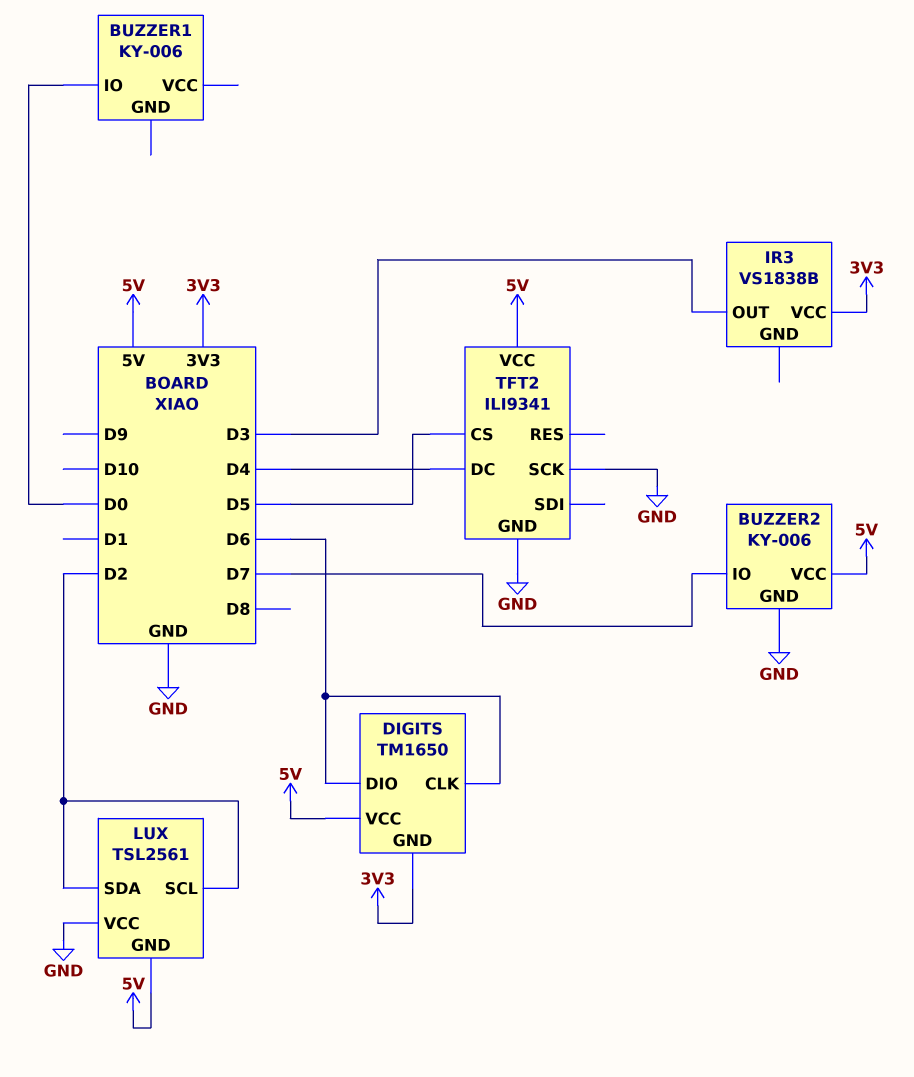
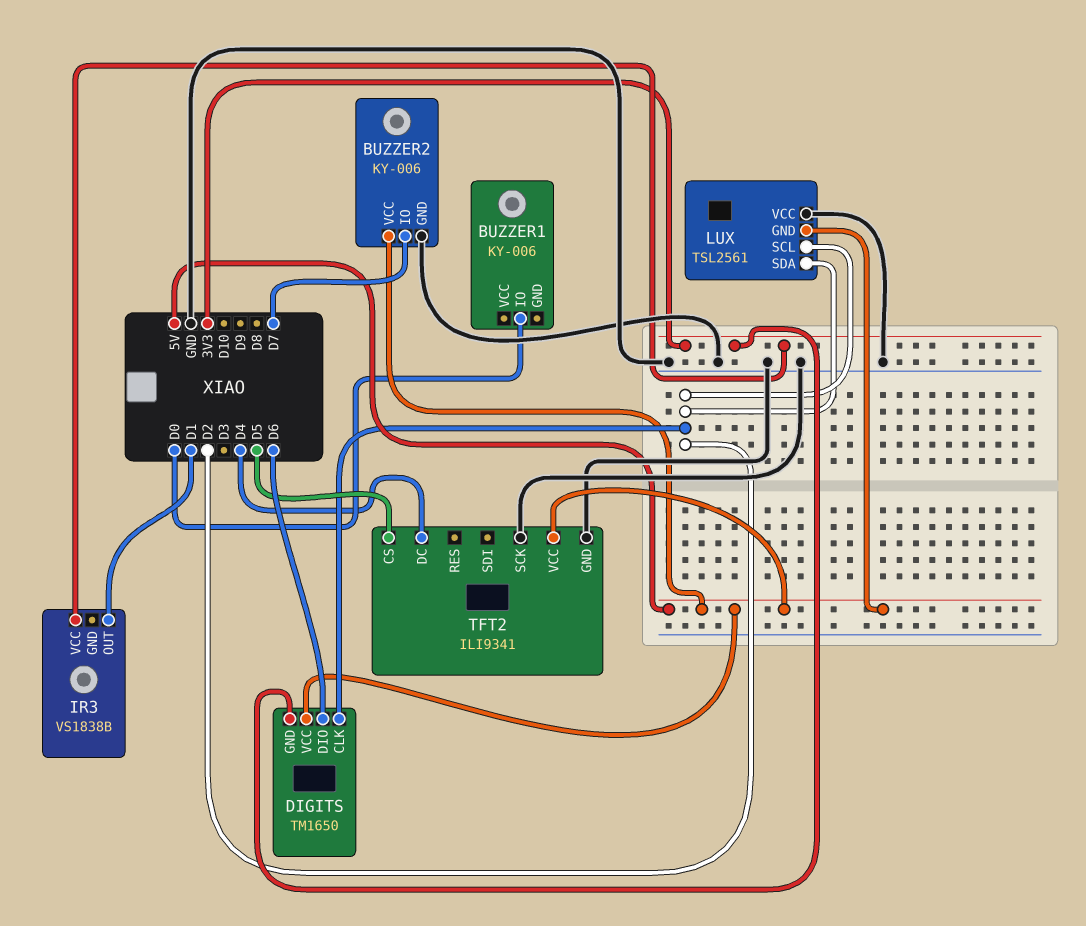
DIGITS pin CLK: D6 -> D2
IR3 pin OUT: D3 -> D1

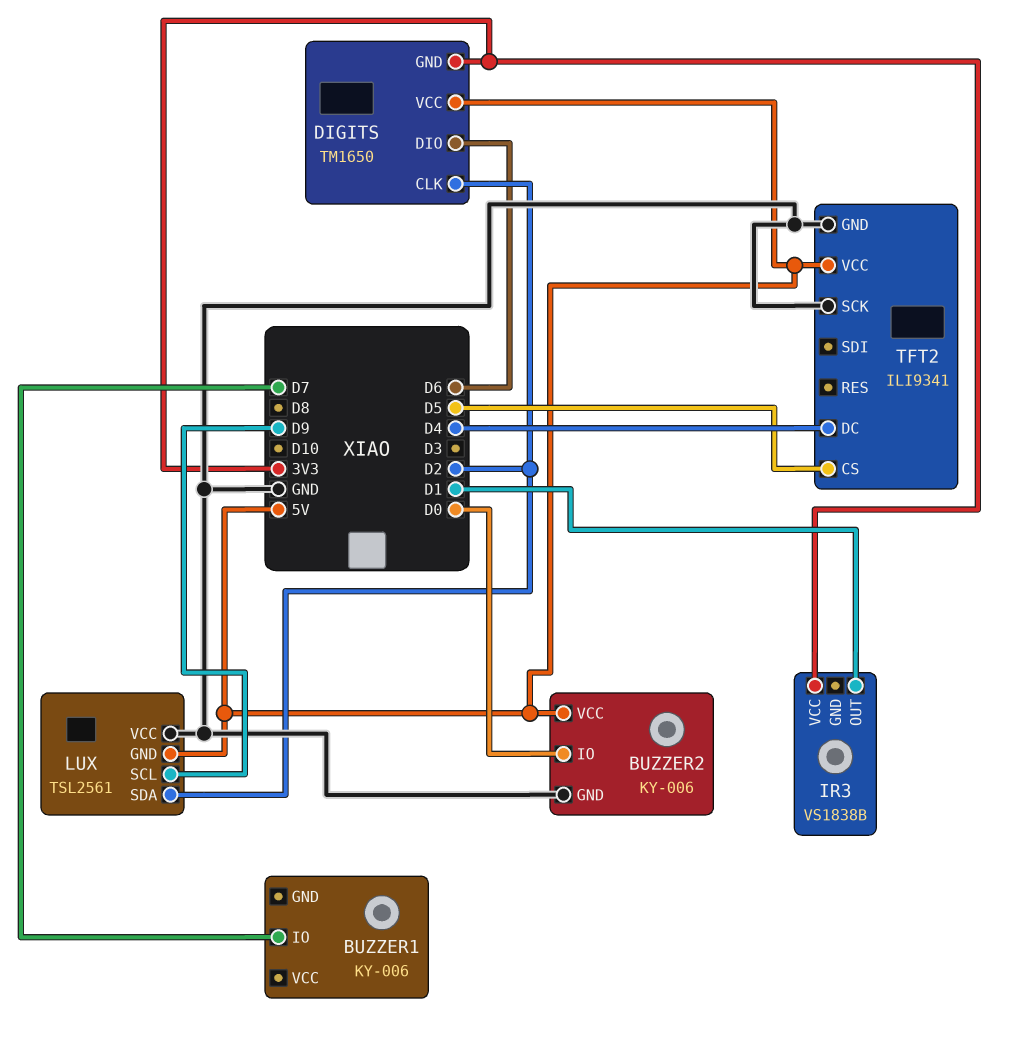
BUZZER1 pin IO: D0 -> D7
BUZZER2 pin IO: D7 -> D0
LUX pin SCL: D2 -> D9

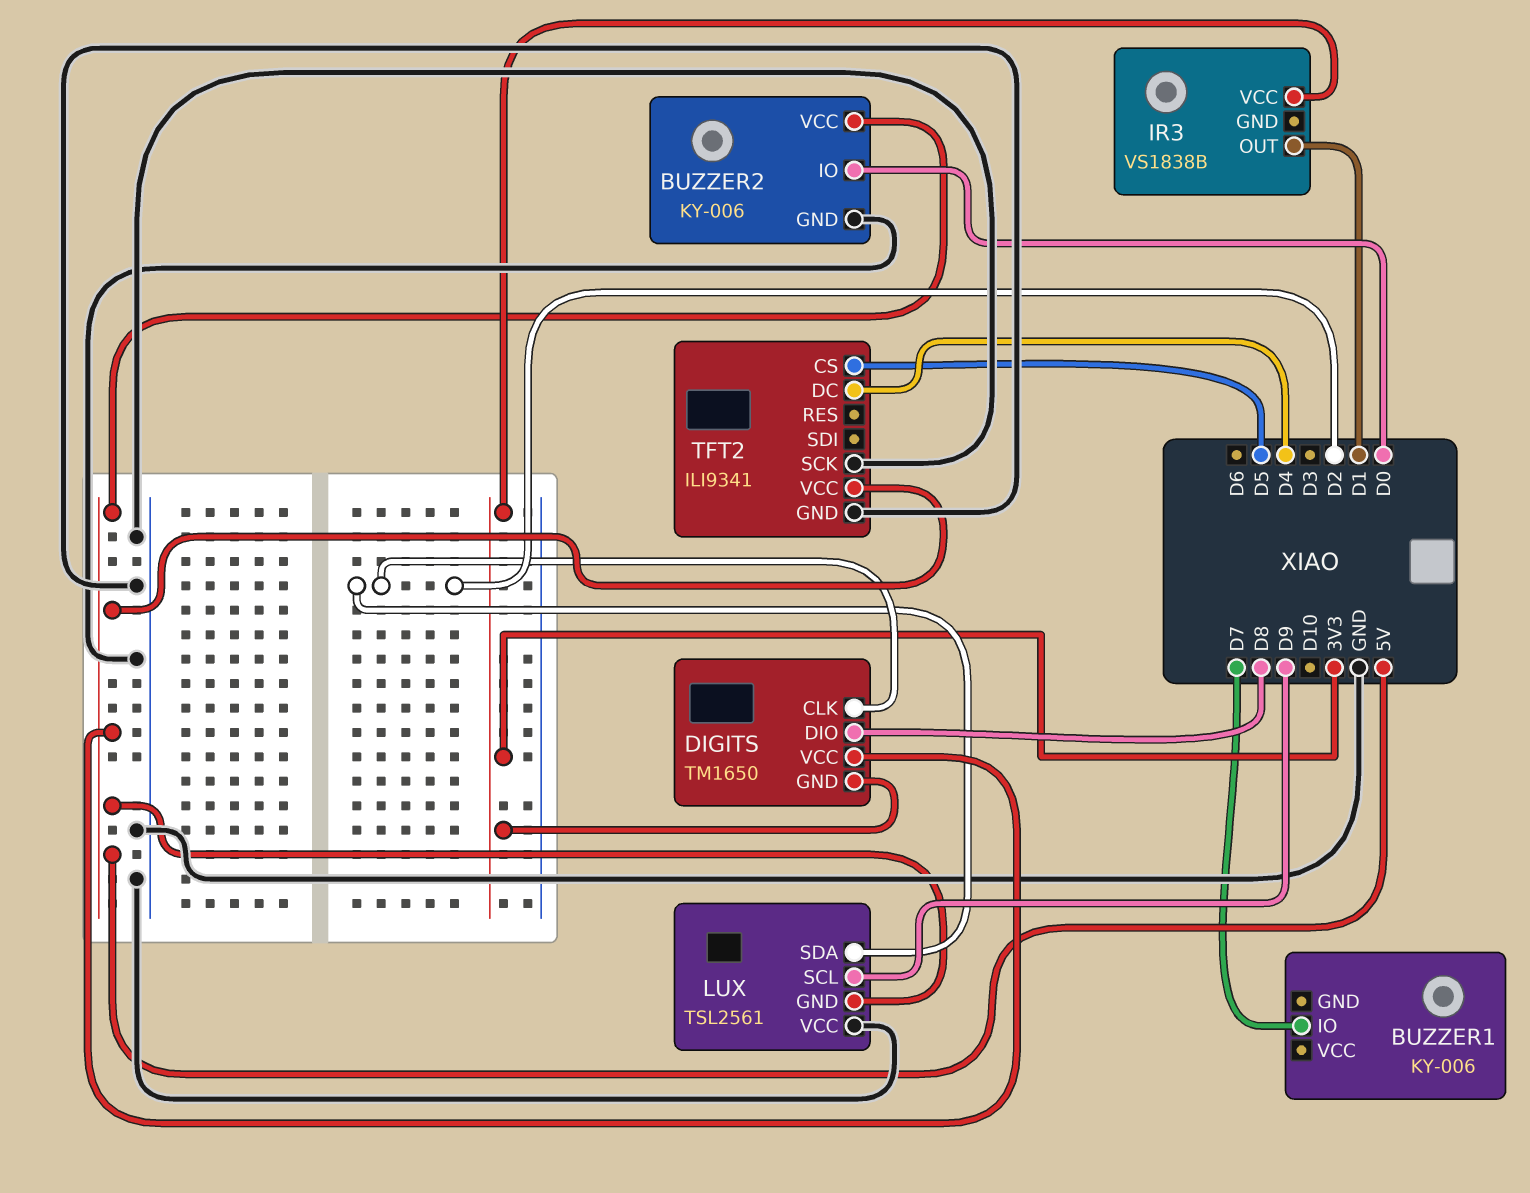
DIGITS pin DIO: D6 -> D8

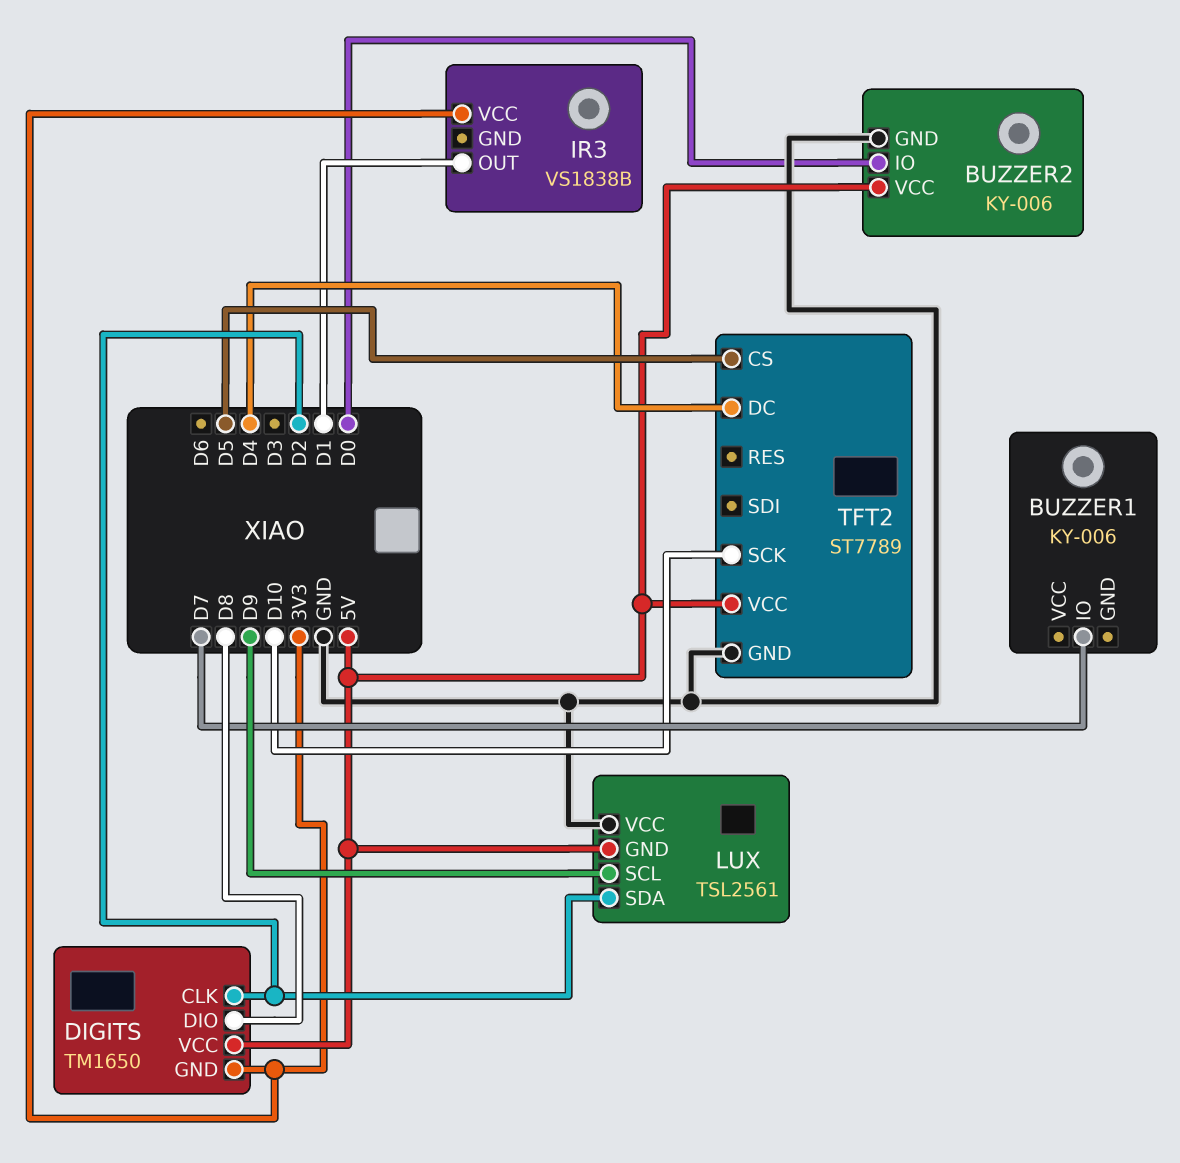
TFT2: ILI9341 -> ST7789
TFT2 pin SCK: GND -> D10

